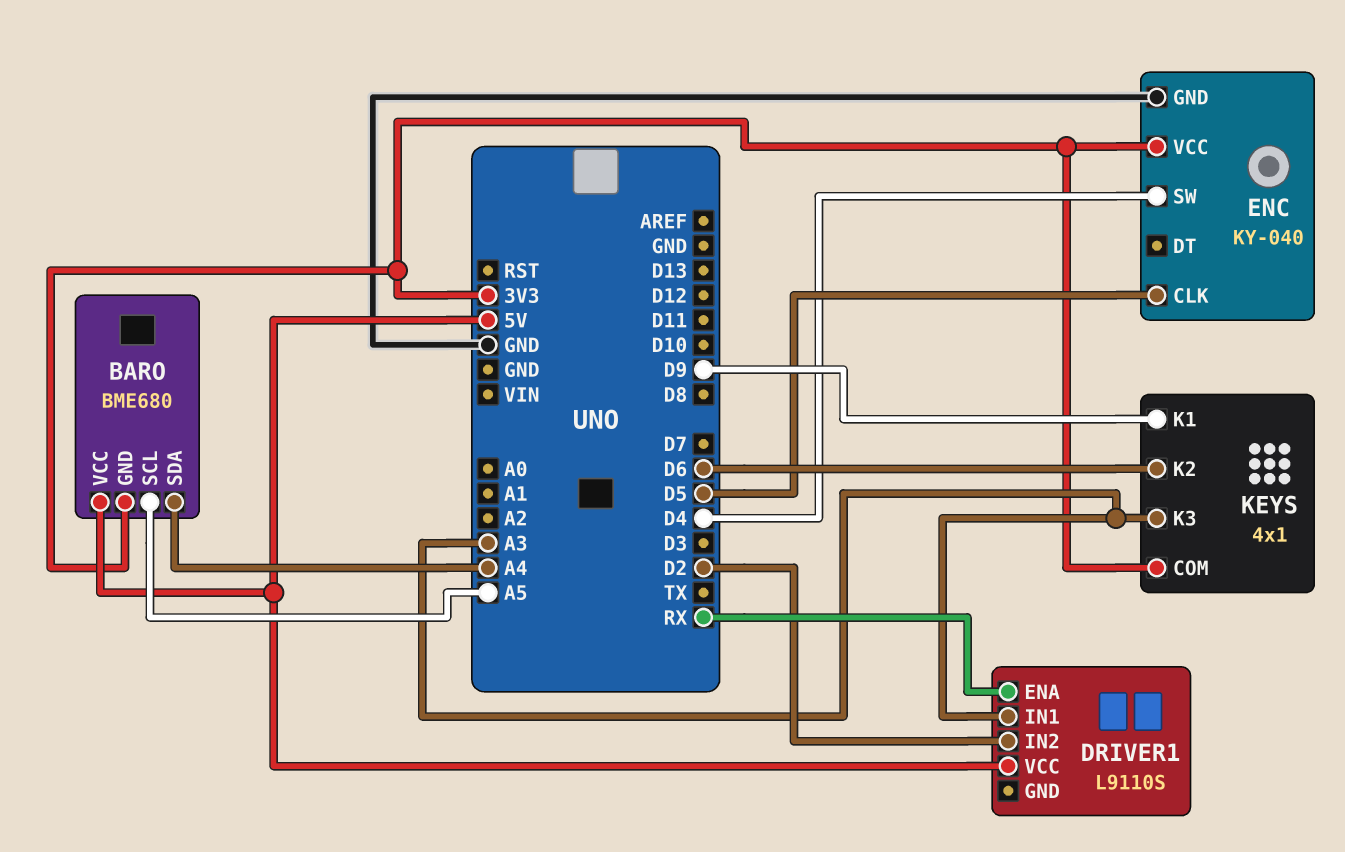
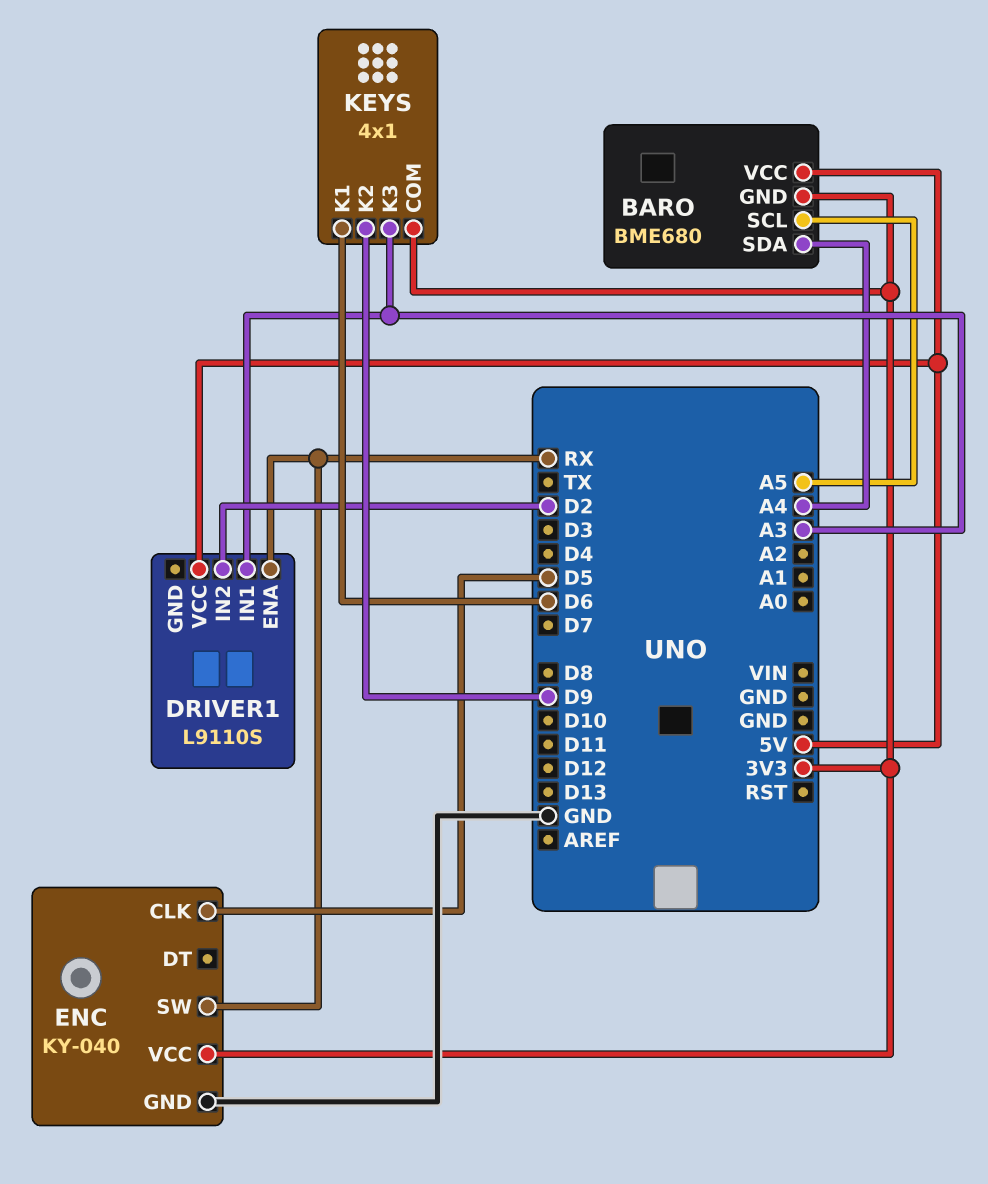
ENC pin SW: D4 -> RX
KEYS pin K1: D9 -> D6
KEYS pin K2: D6 -> D9

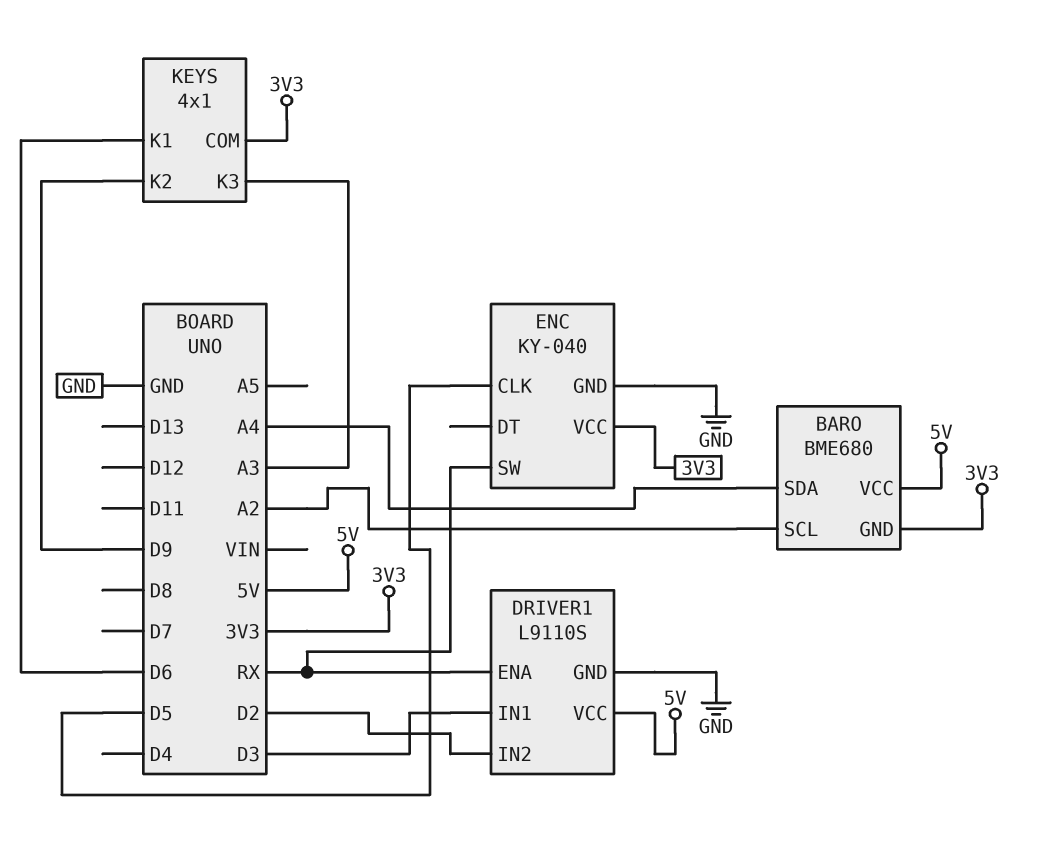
BARO pin SCL: A5 -> A2
DRIVER1 pin GND: none -> GND
DRIVER1 pin IN1: A3 -> D3

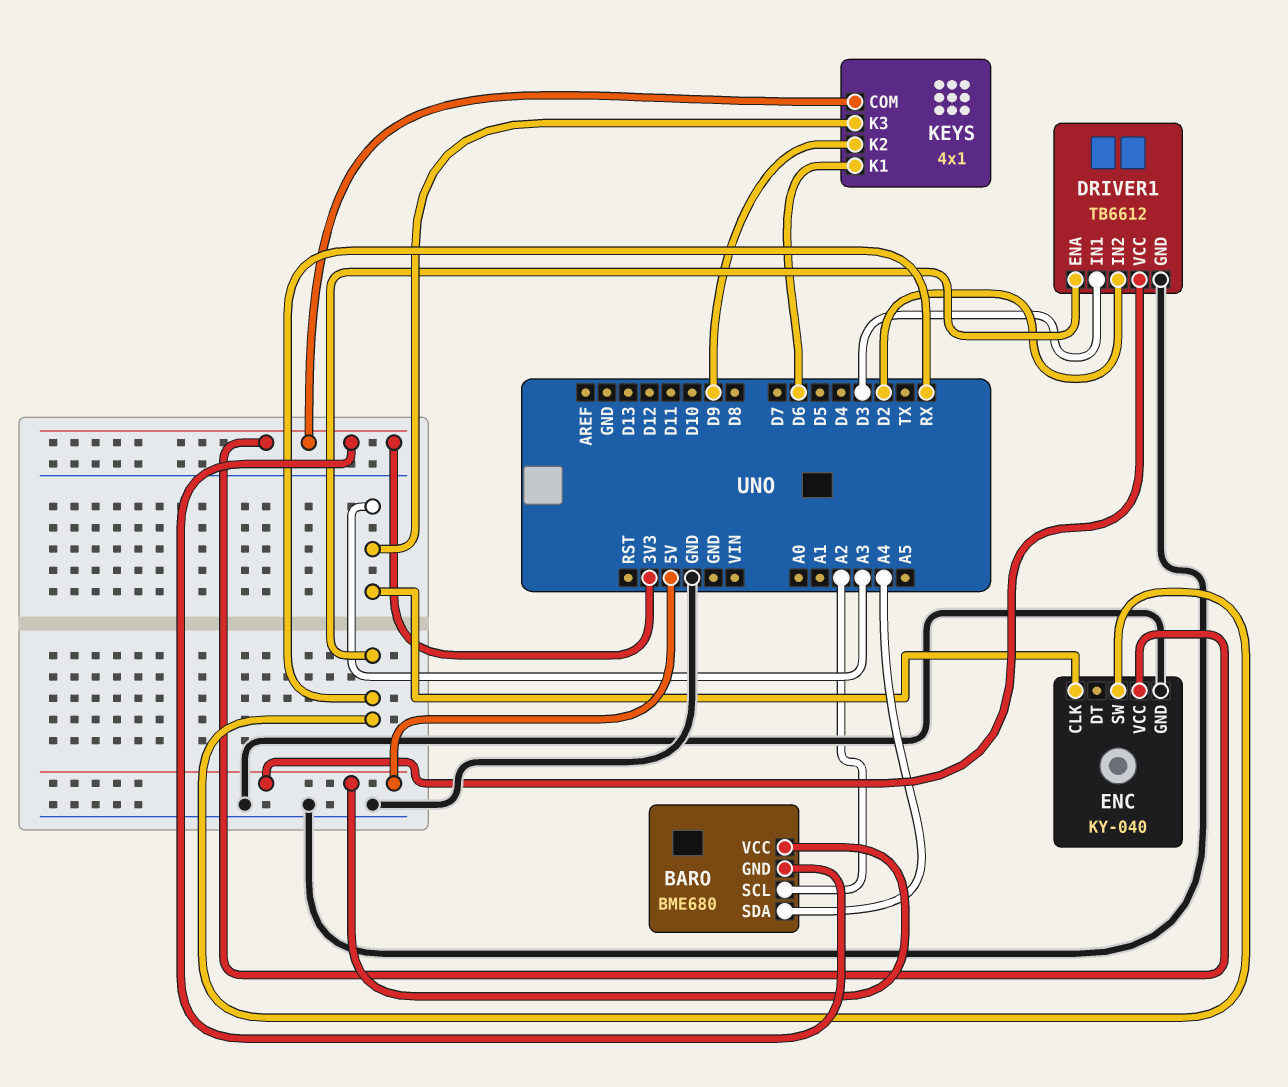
DRIVER1: L9110S -> TB6612
ENC pin CLK: D5 -> A3

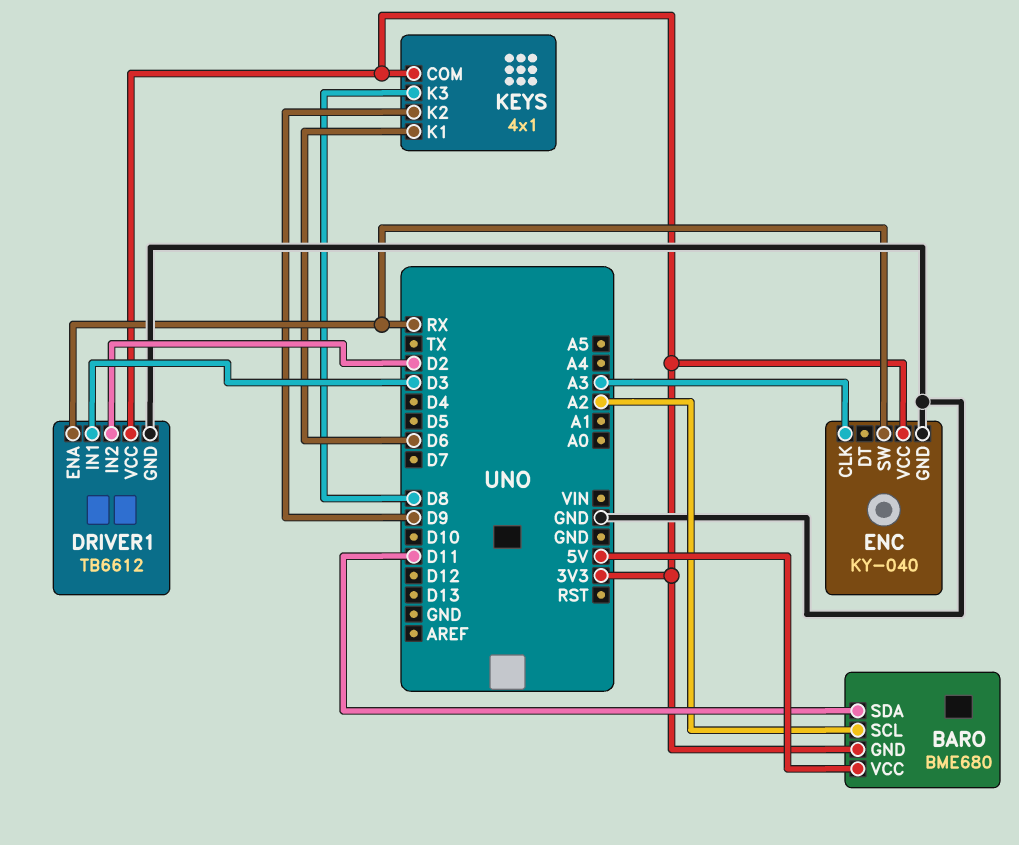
BARO pin SDA: A4 -> D11
DRIVER1 pin VCC: 5V -> 3V3
KEYS pin K3: A3 -> D8

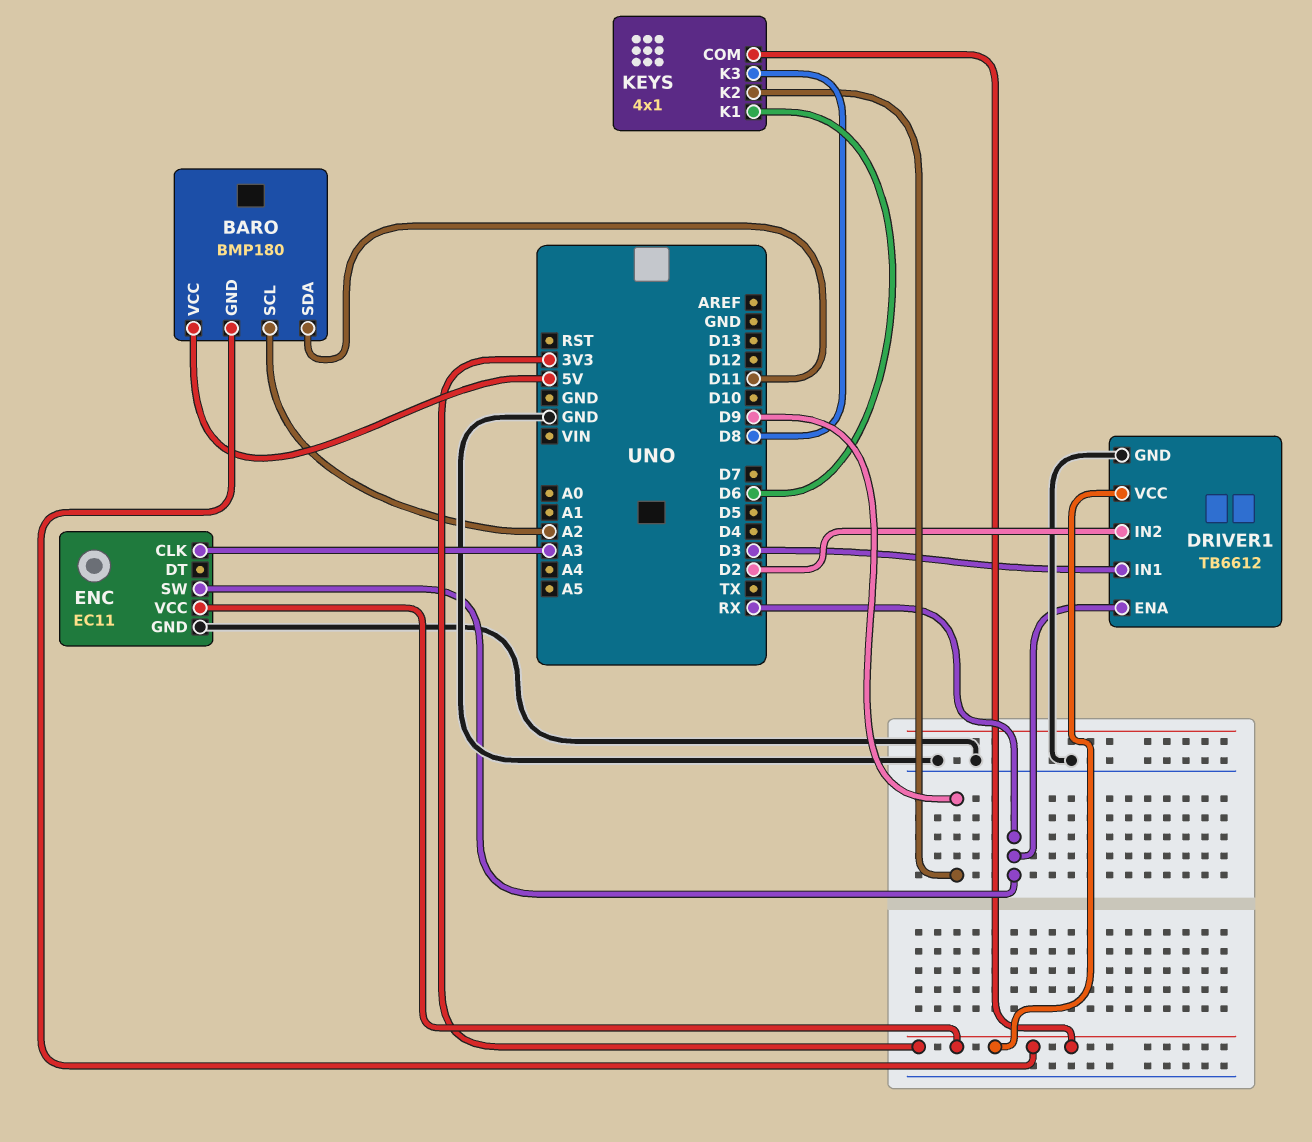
BARO: BME680 -> BMP180
ENC: KY-040 -> EC11

